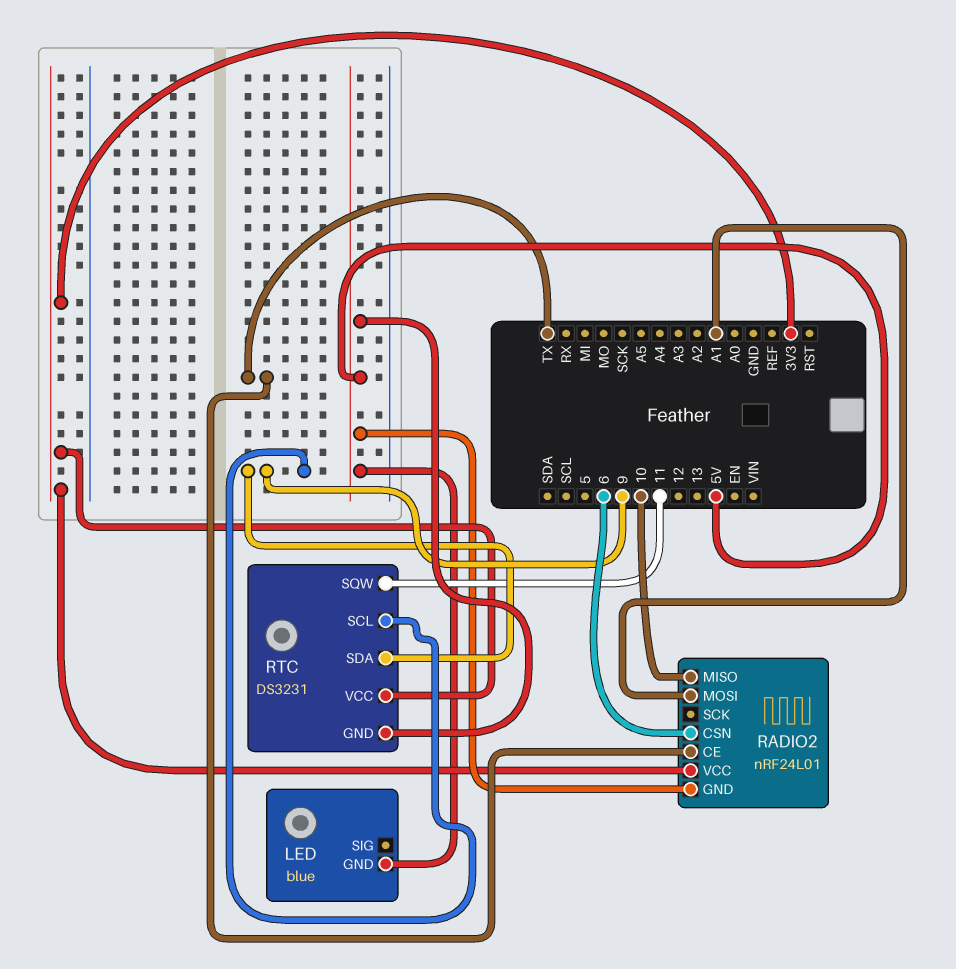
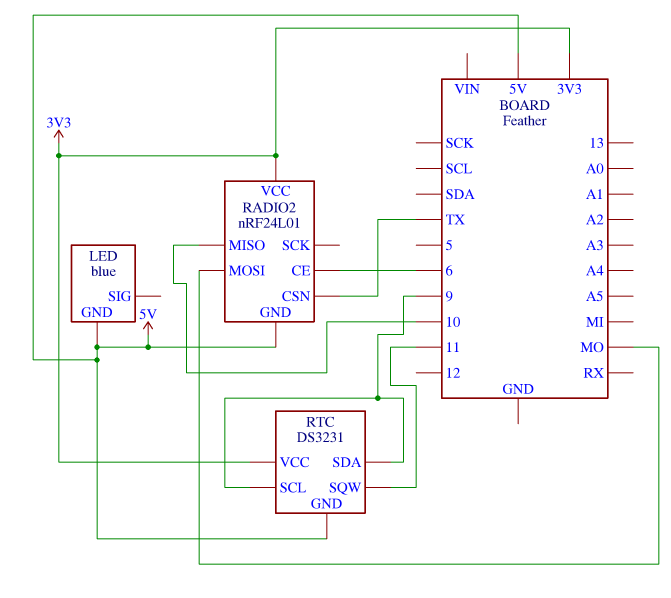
RADIO2 pin CE: TX -> 6
RADIO2 pin CSN: 6 -> TX
RADIO2 pin MOSI: A1 -> MO

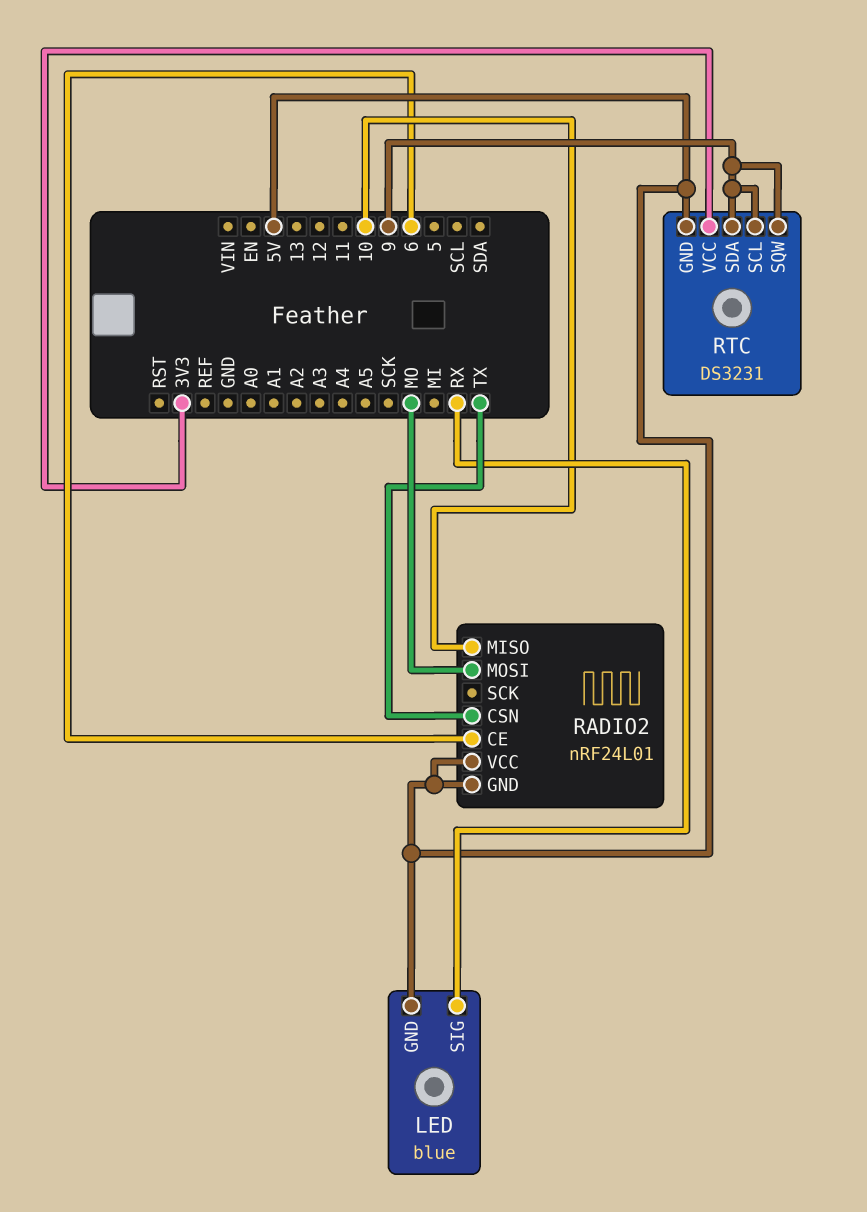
LED pin SIG: none -> RX
RADIO2 pin VCC: 3V3 -> 5V
RTC pin SQW: 11 -> 9

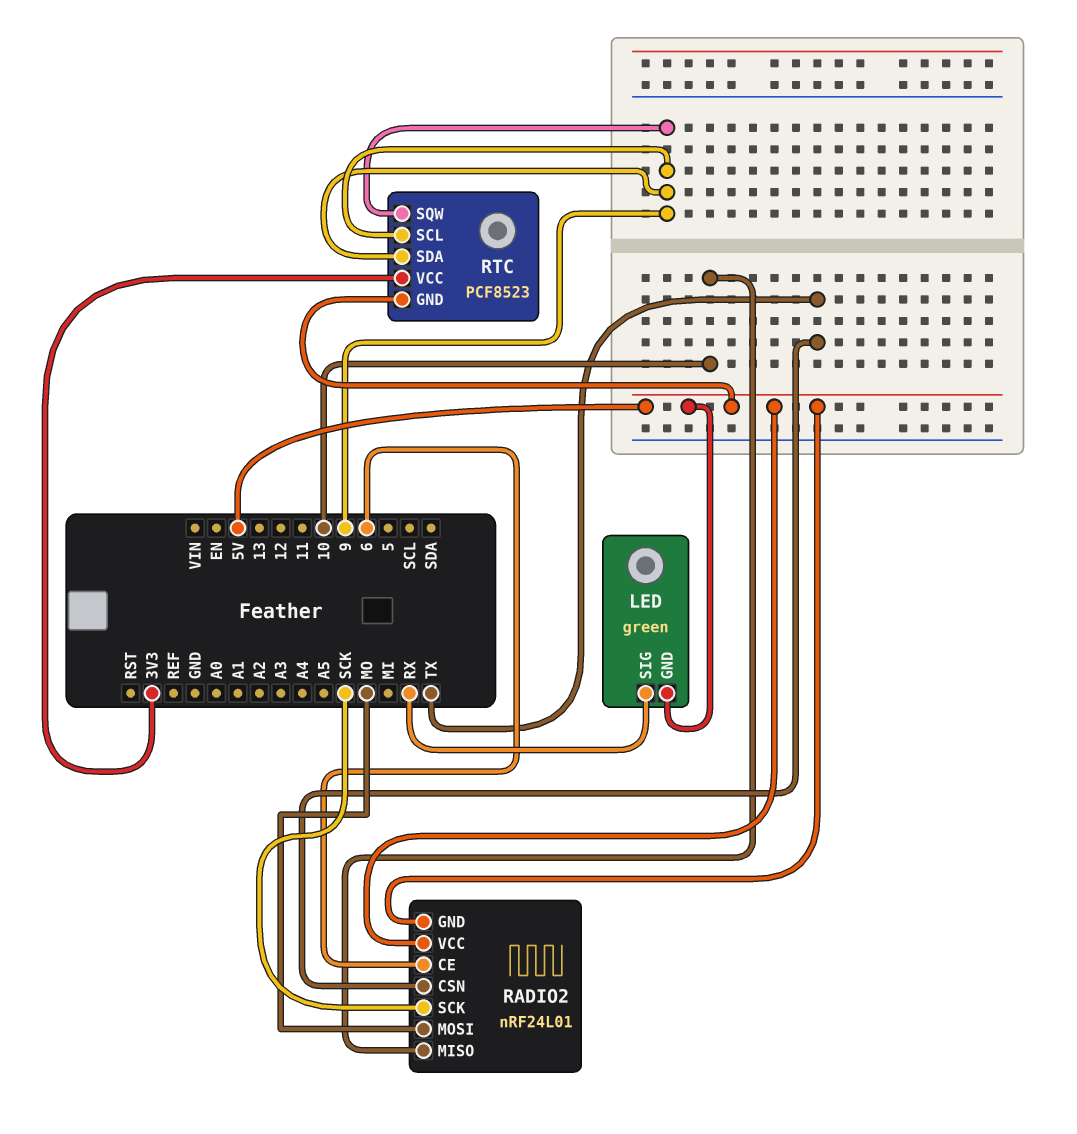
LED: blue -> green
RADIO2 pin SCK: none -> SCK
RTC: DS3231 -> PCF8523

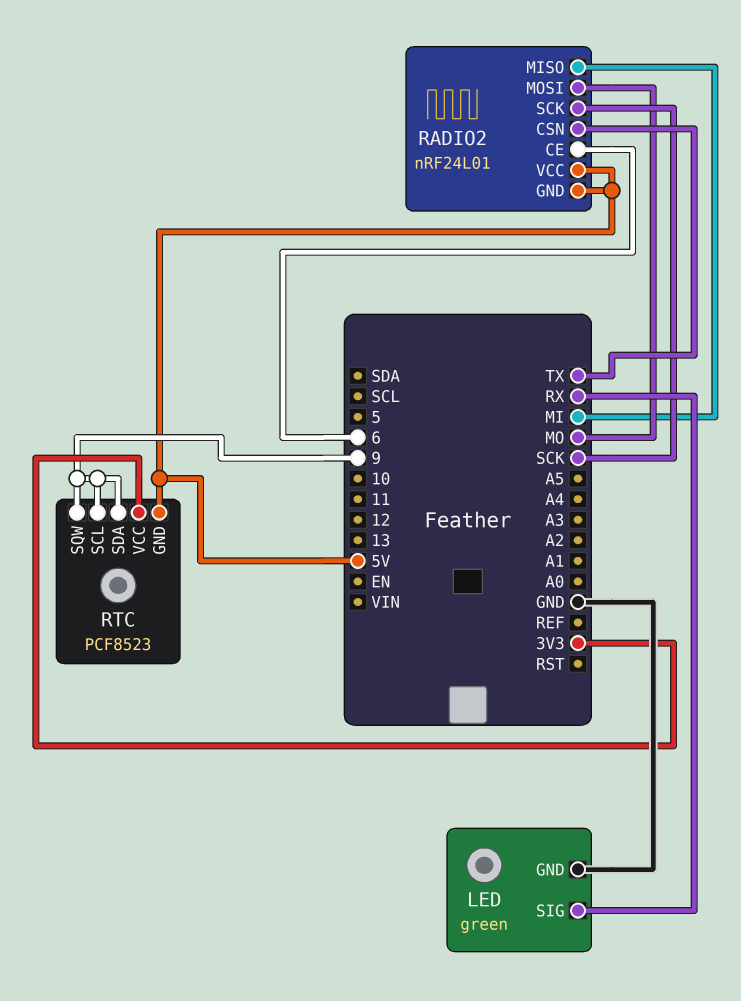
LED pin GND: 5V -> GND
RADIO2 pin MISO: 10 -> MI

